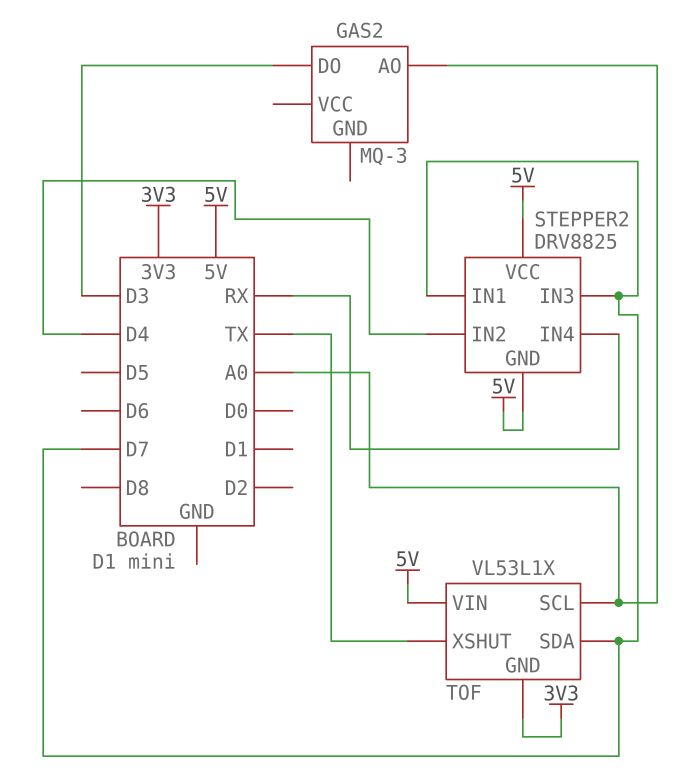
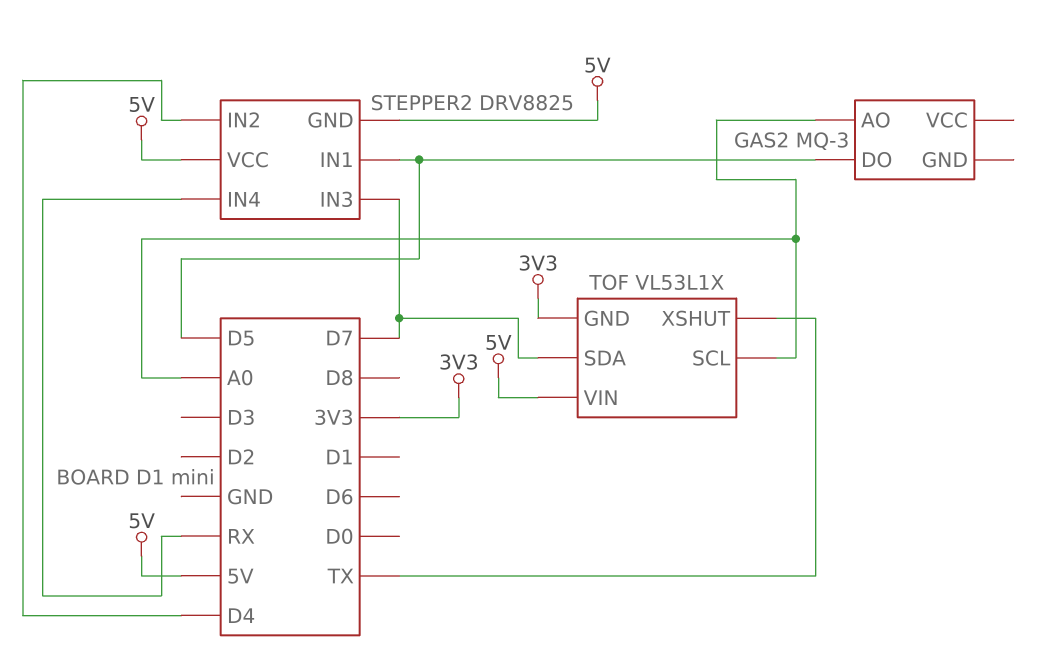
GAS2 pin DO: D3 -> D5
STEPPER2 pin IN1: D7 -> D5

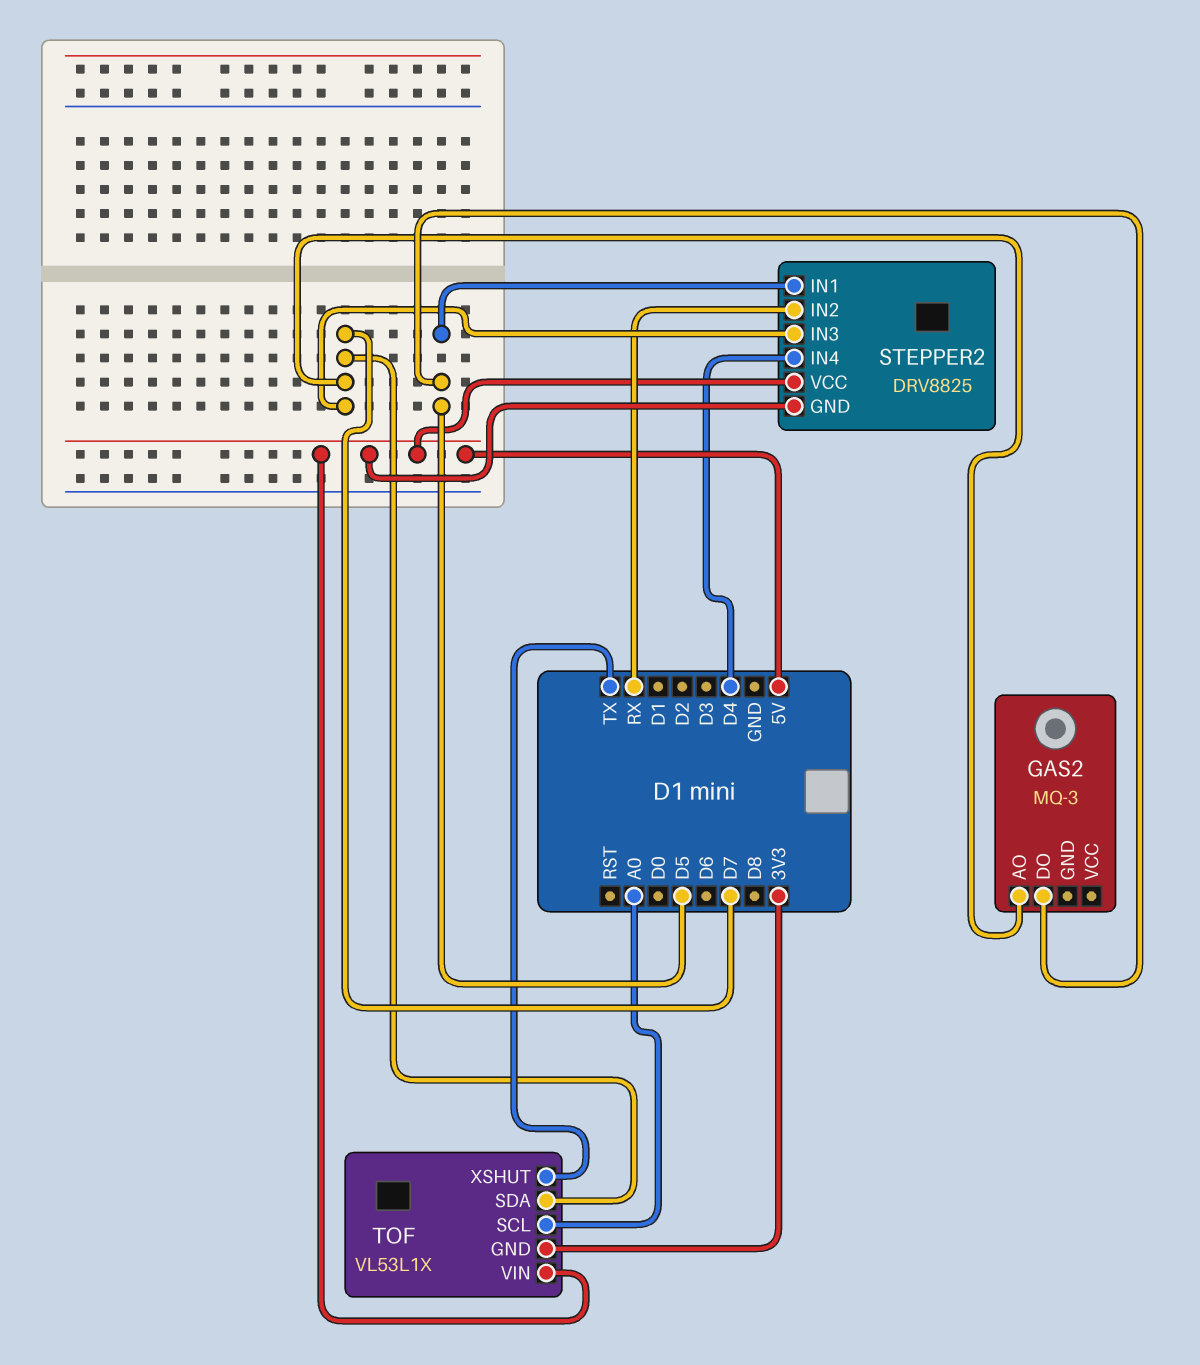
GAS2 pin AO: A0 -> D7
STEPPER2 pin IN2: D4 -> RX
STEPPER2 pin IN4: RX -> D4

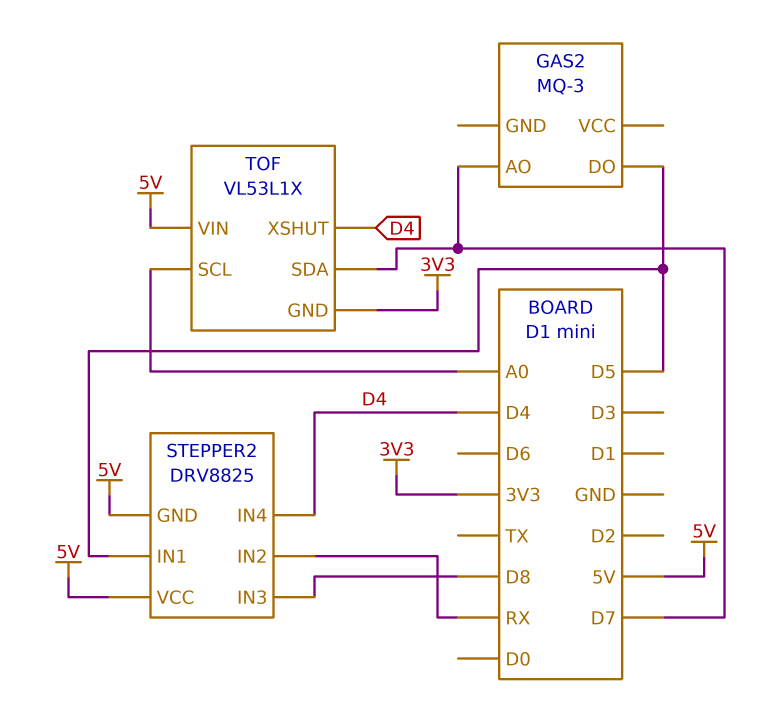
STEPPER2 pin IN3: D7 -> D8
TOF pin XSHUT: TX -> D4

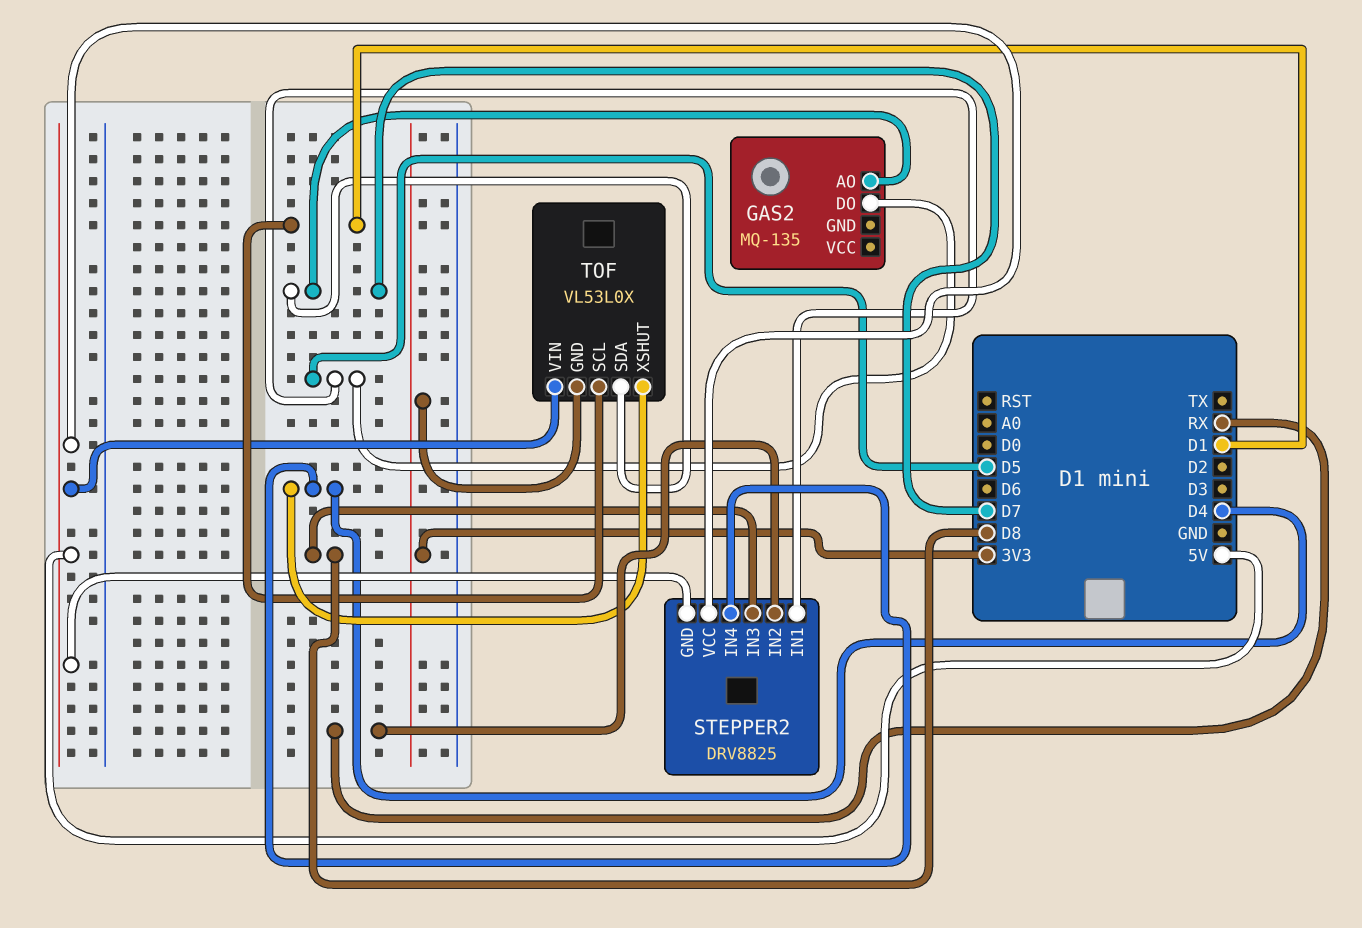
GAS2: MQ-3 -> MQ-135
TOF: VL53L1X -> VL53L0X
TOF pin SCL: A0 -> D1

